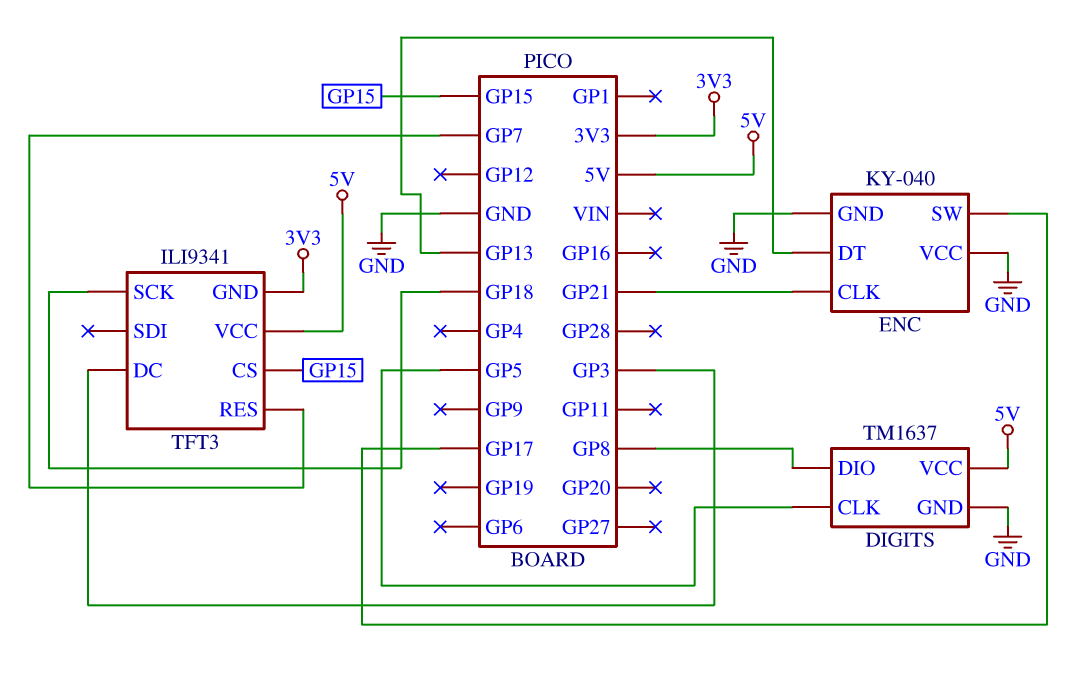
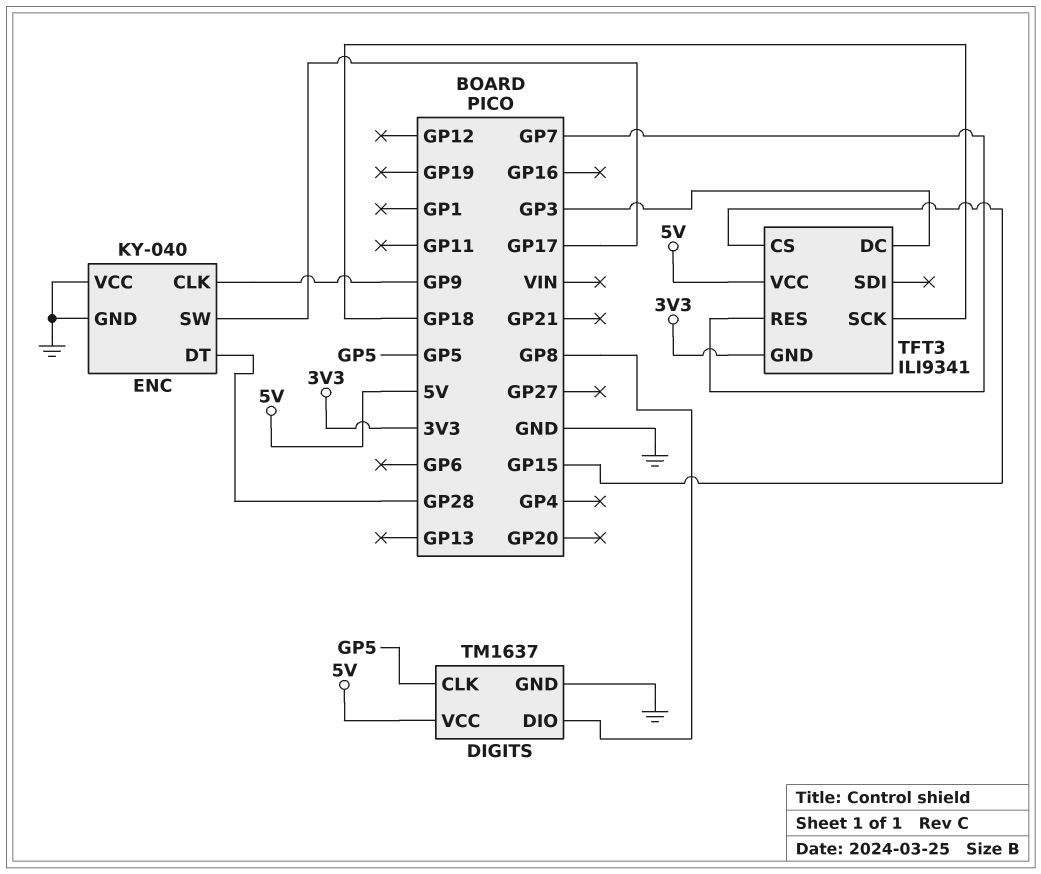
ENC pin CLK: GP21 -> GP9
ENC pin DT: GP13 -> GP28

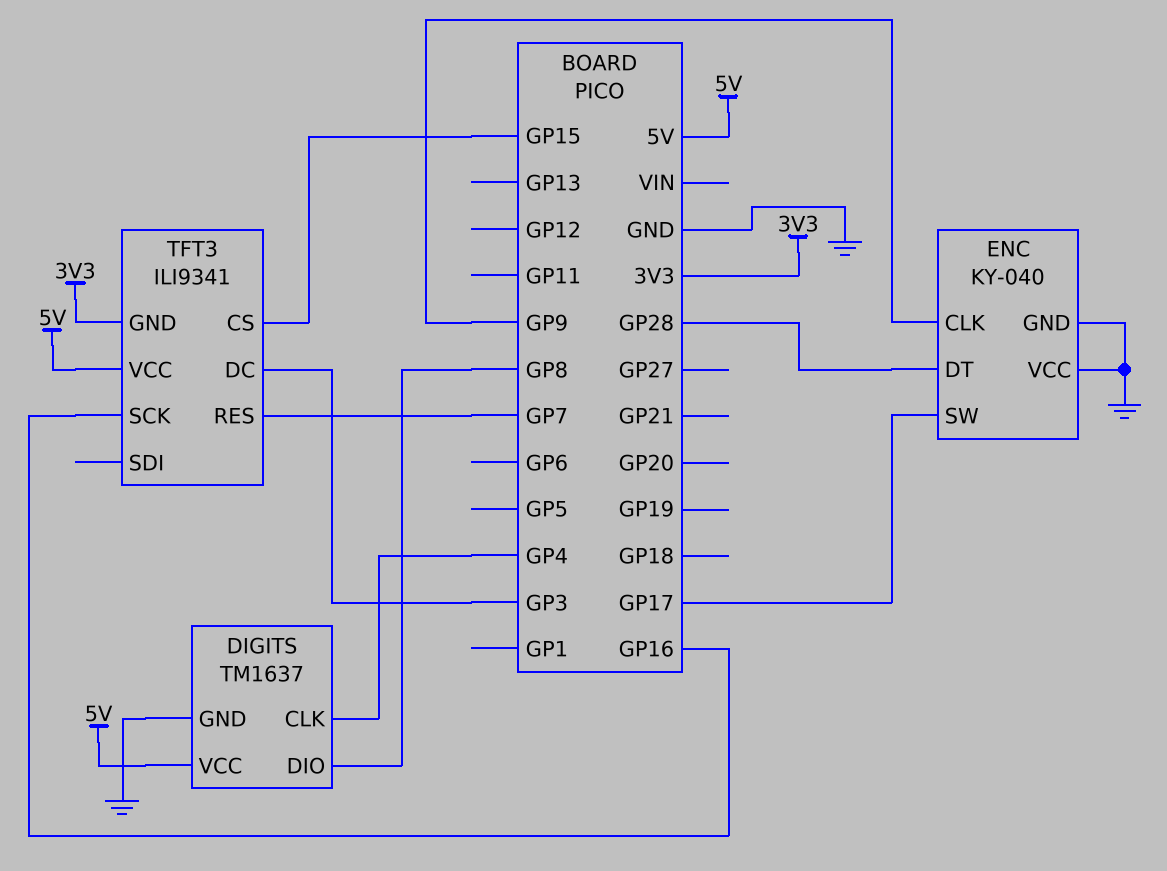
DIGITS pin CLK: GP5 -> GP4
TFT3 pin SCK: GP18 -> GP16

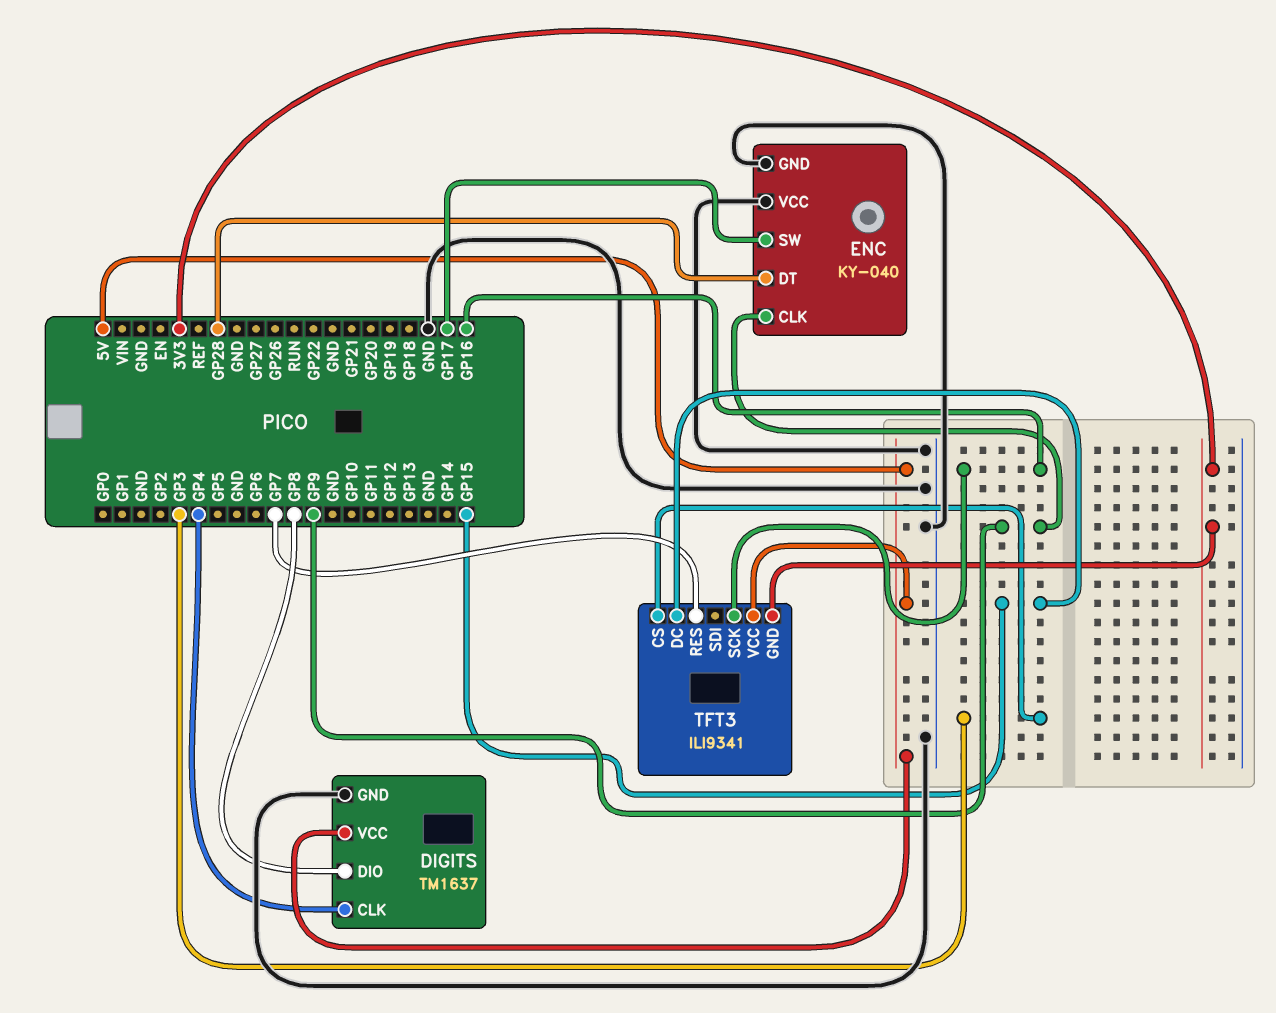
TFT3 pin CS: GP15 -> GP3
TFT3 pin DC: GP3 -> GP15

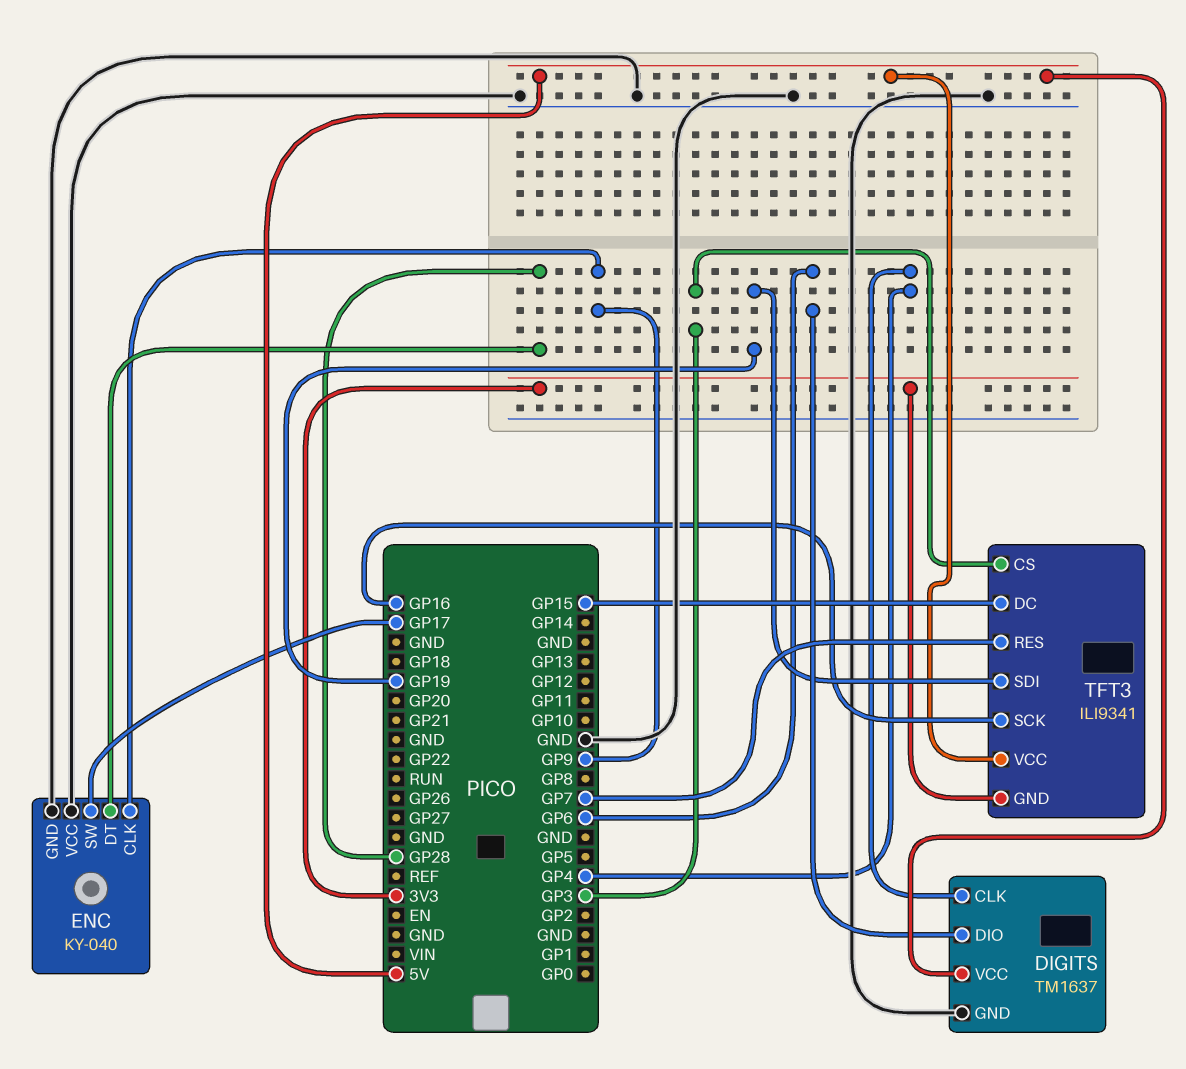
DIGITS pin DIO: GP8 -> GP6
TFT3 pin SDI: none -> GP19

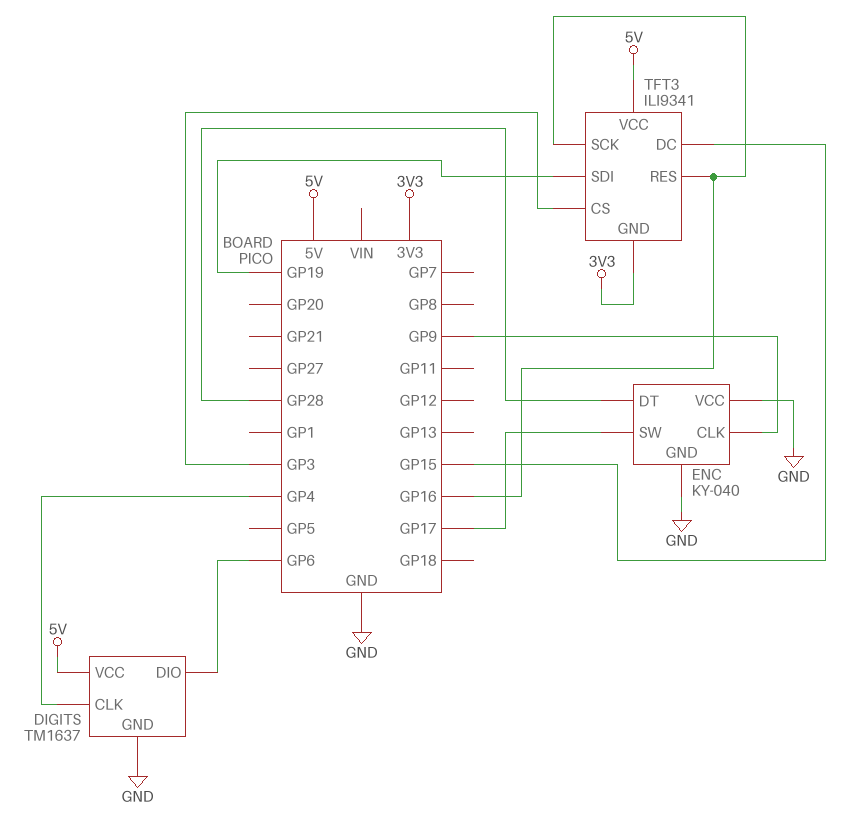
TFT3 pin RES: GP7 -> GP16

